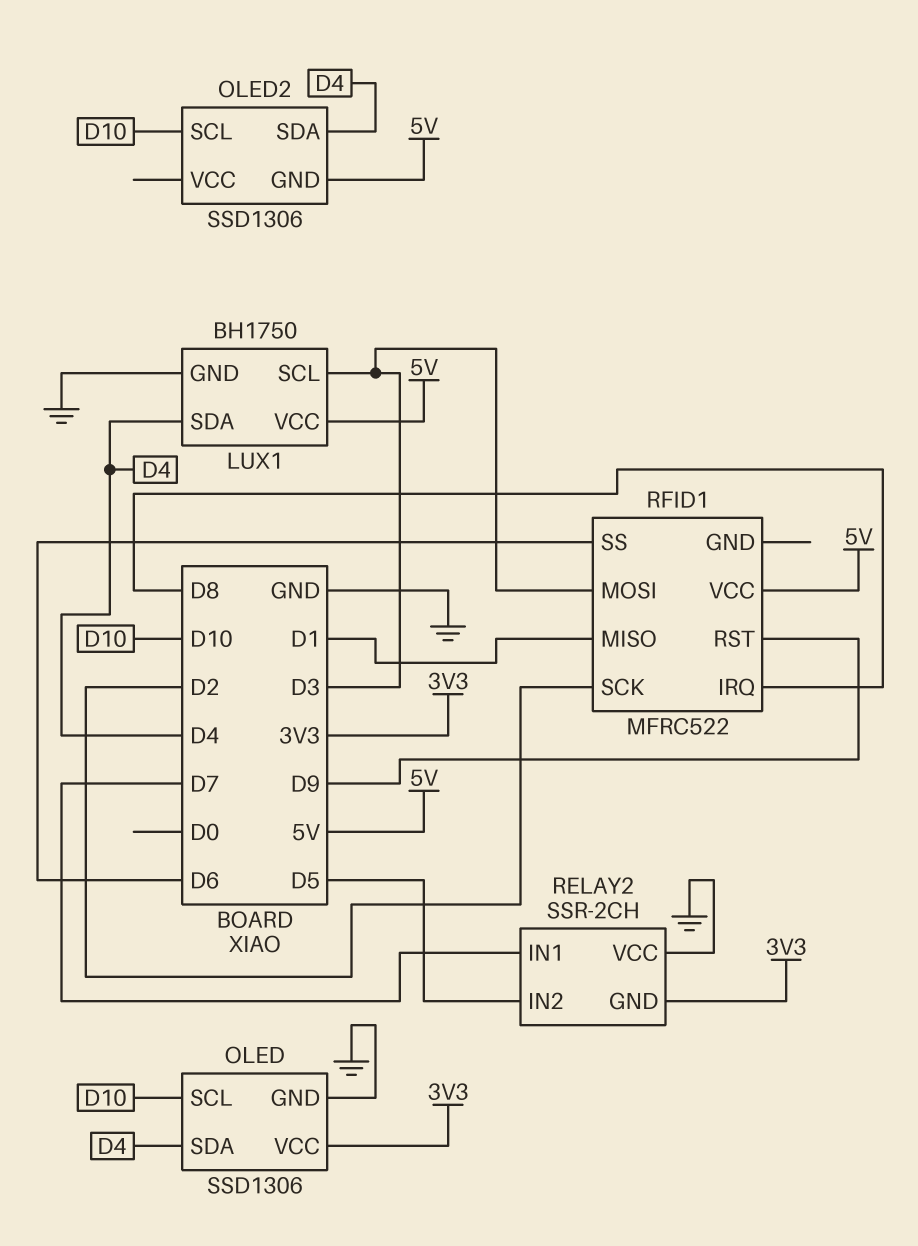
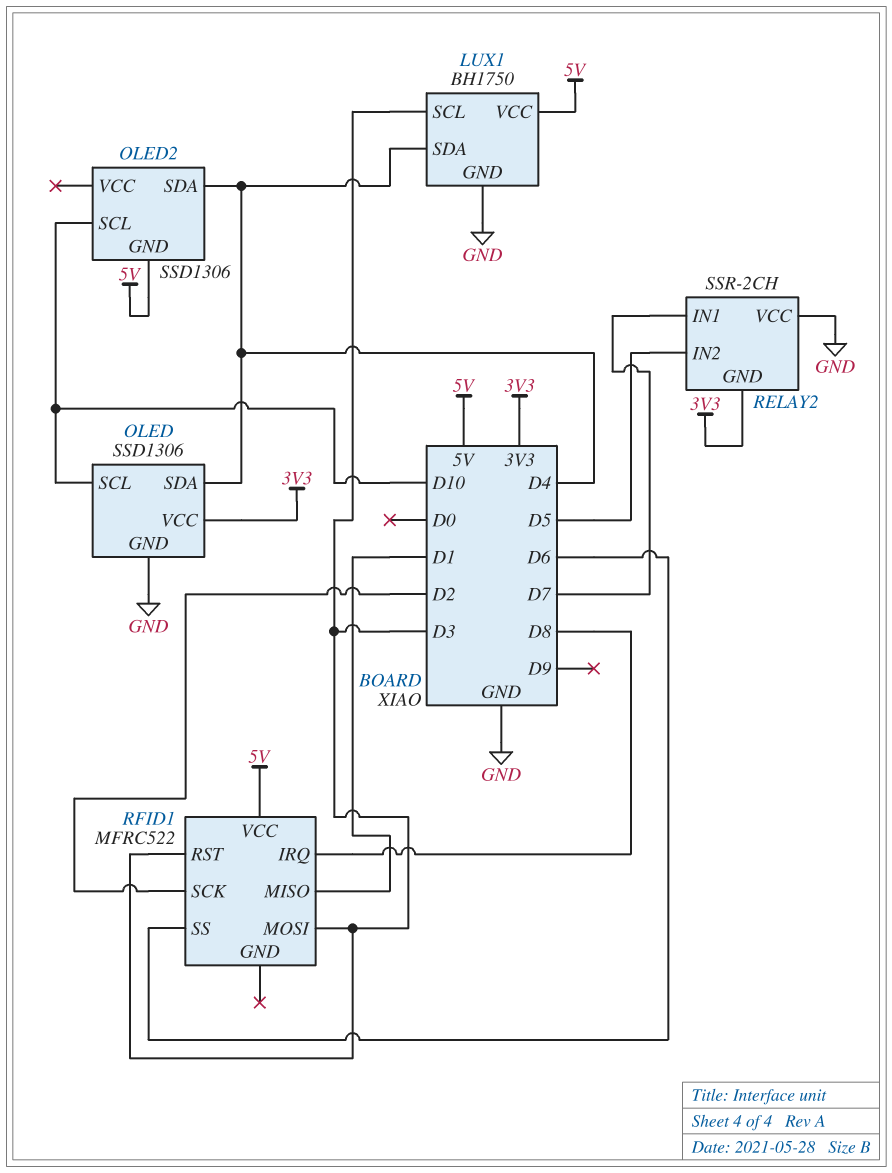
RFID1 pin RST: D9 -> D3

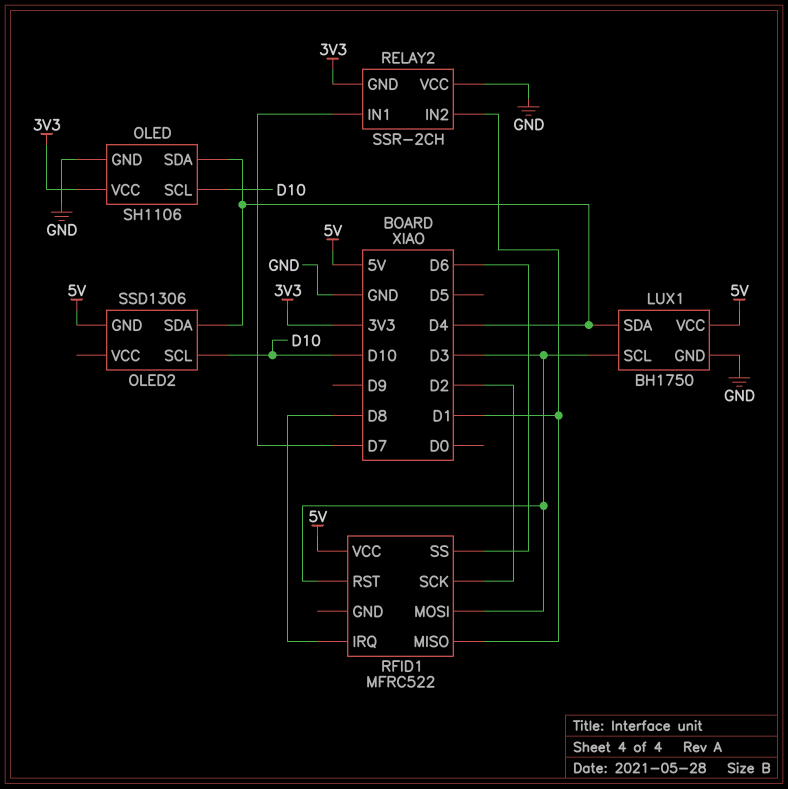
OLED: SSD1306 -> SH1106
RELAY2 pin IN2: D5 -> D1

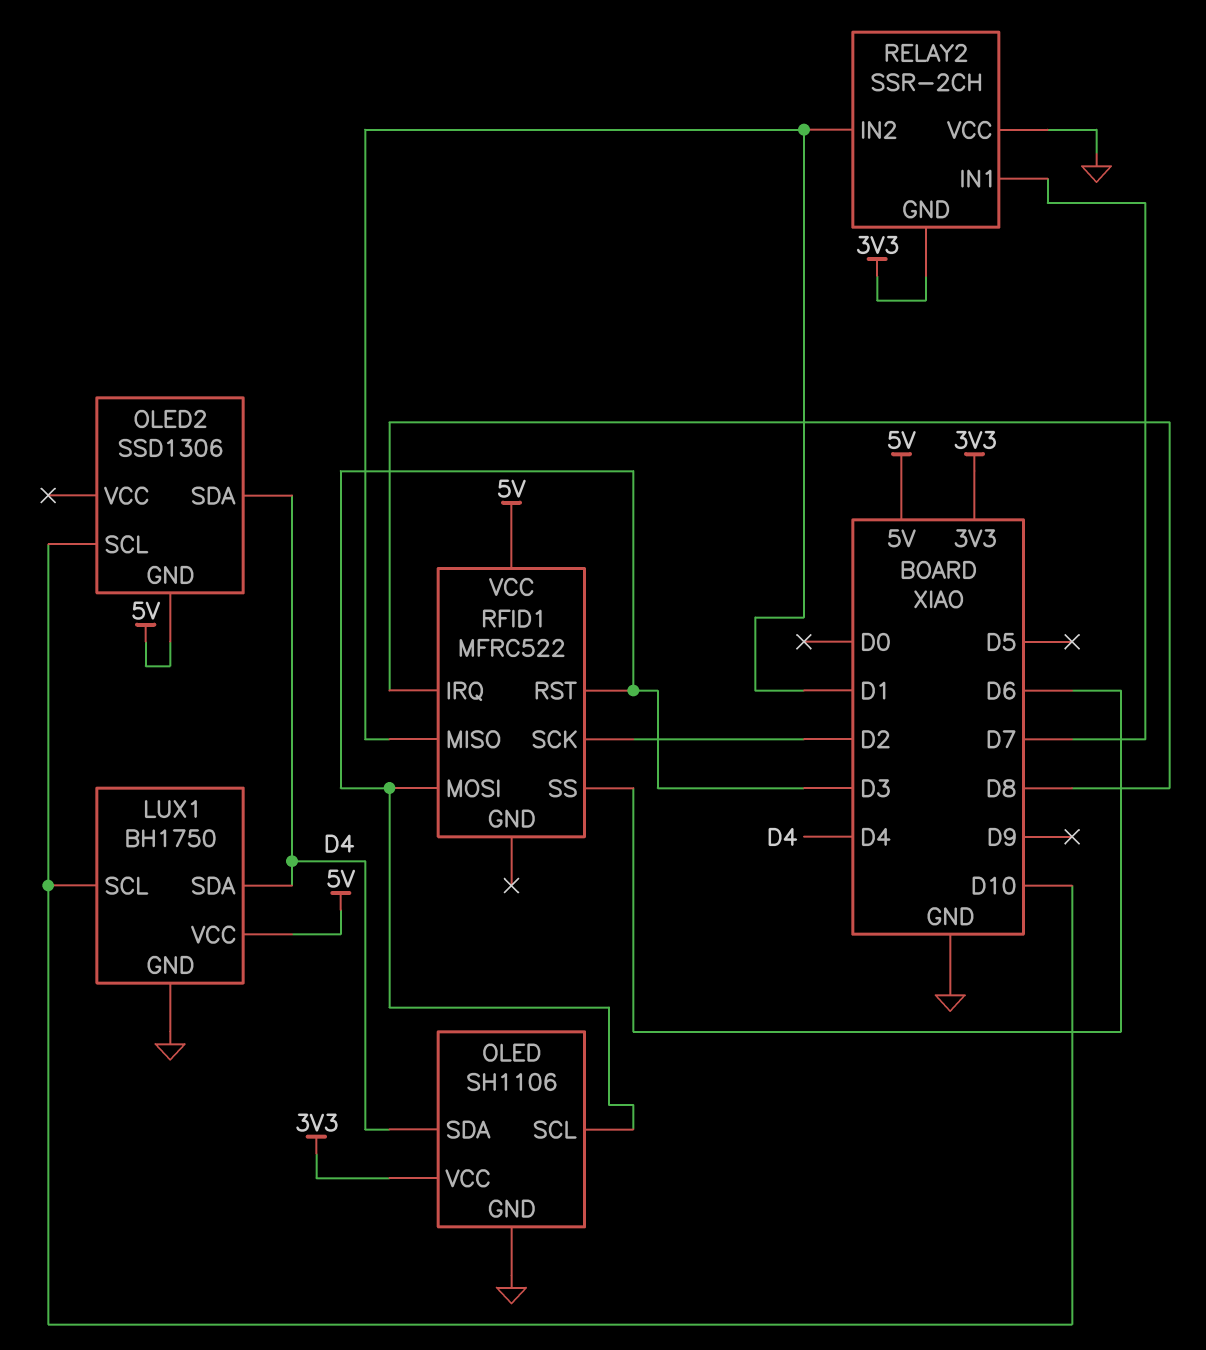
LUX1 pin SCL: D3 -> D10
OLED pin SCL: D10 -> D3

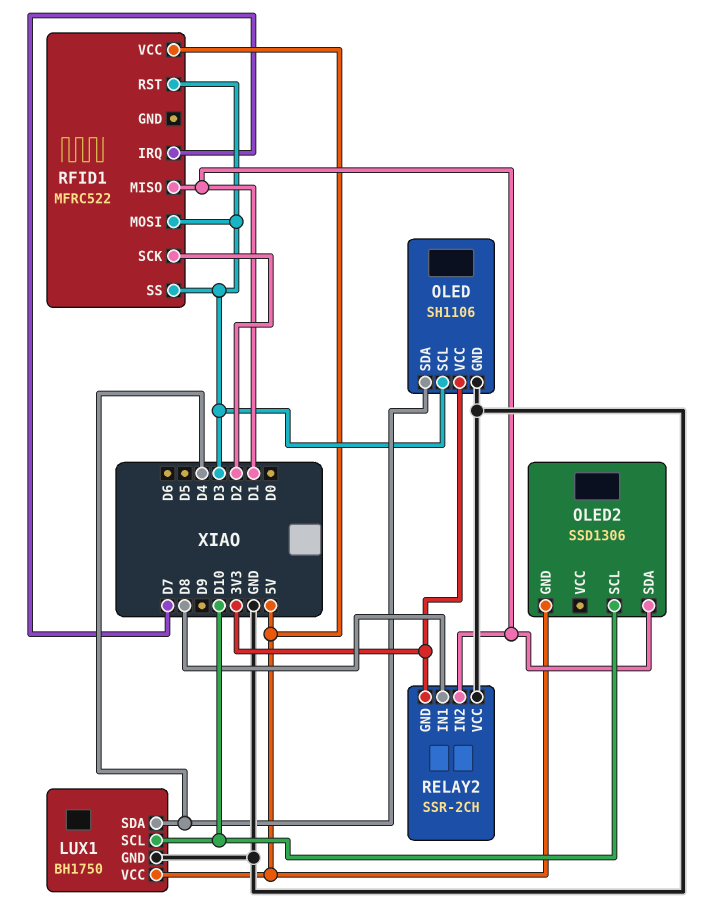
OLED2 pin SDA: D4 -> D1
RELAY2 pin IN1: D7 -> D8
RFID1 pin IRQ: D8 -> D7
RFID1 pin SS: D6 -> D3

